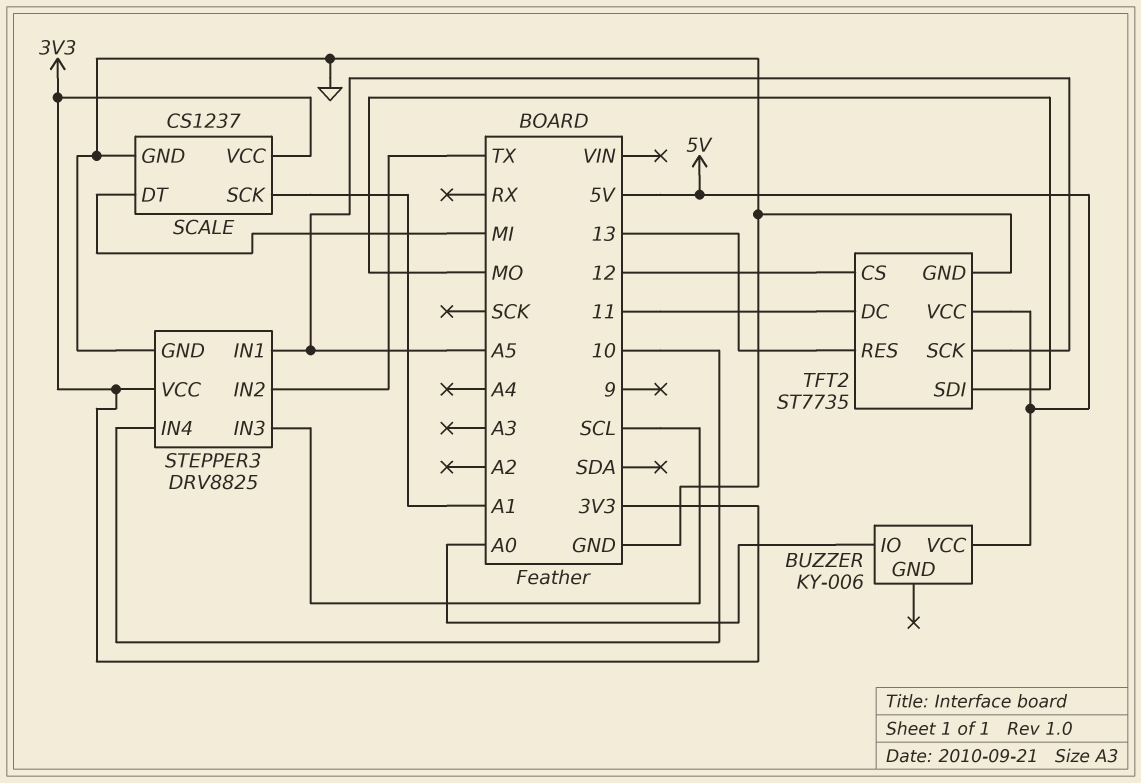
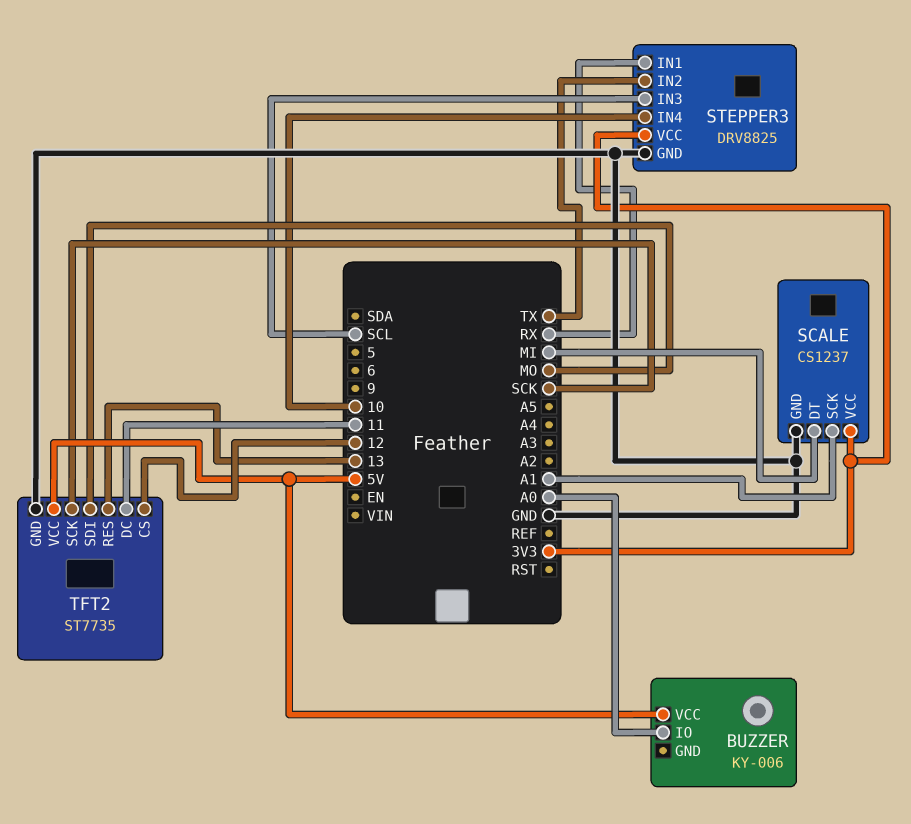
STEPPER3 pin IN1: A5 -> RX
TFT2 pin SCK: A5 -> SCK

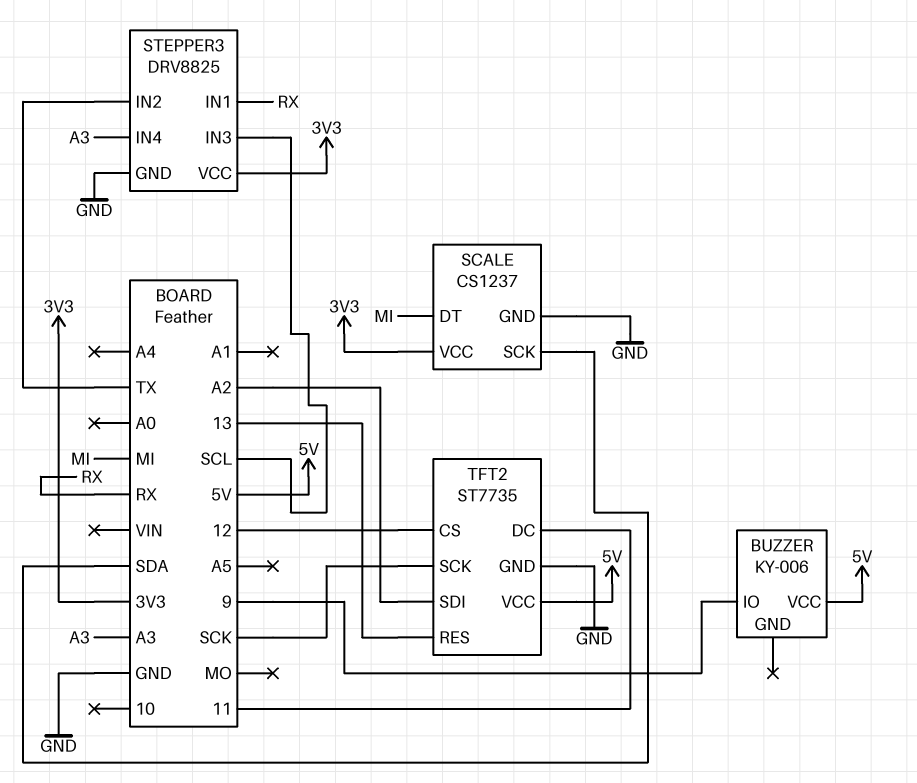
BUZZER pin IO: A0 -> 9
SCALE pin SCK: A1 -> SDA
STEPPER3 pin IN4: 10 -> A3
TFT2 pin SDI: MO -> A2

